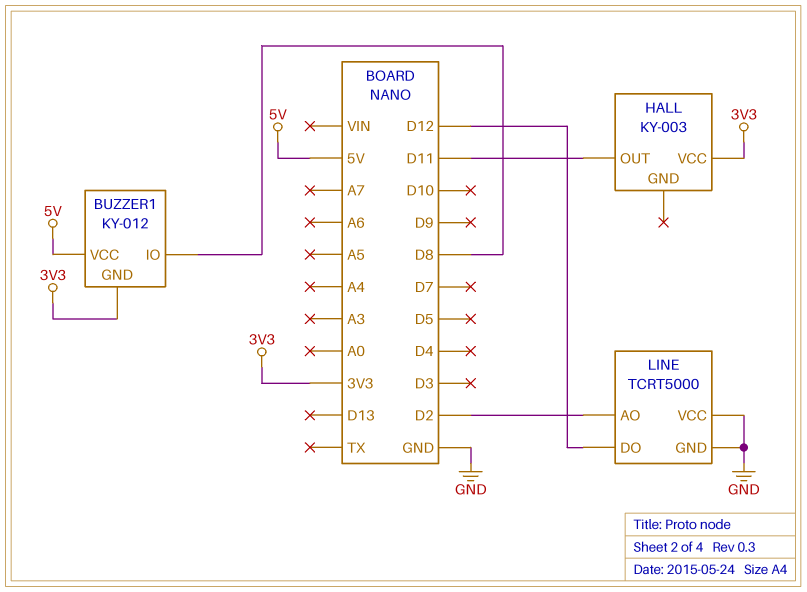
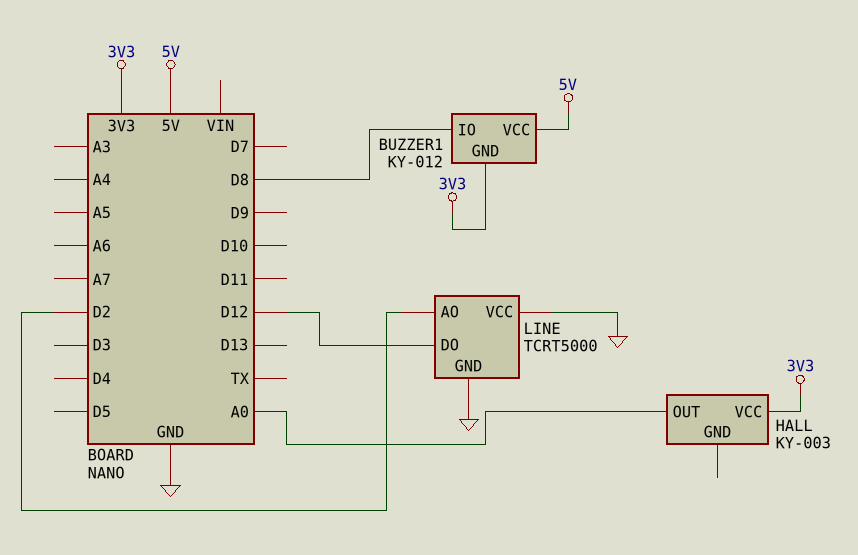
HALL pin OUT: D11 -> A0

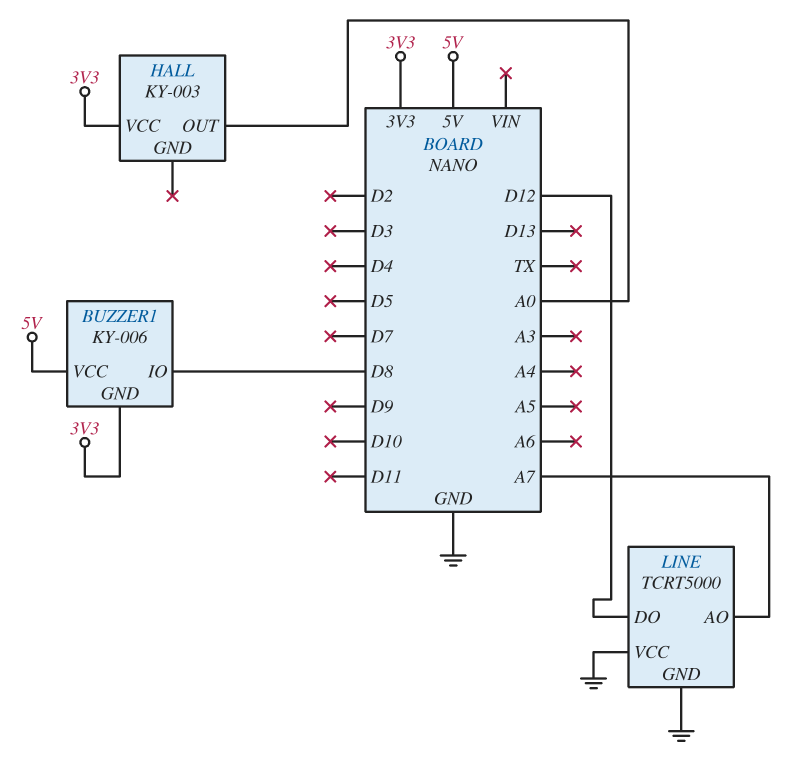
BUZZER1: KY-012 -> KY-006
LINE pin AO: D2 -> A7

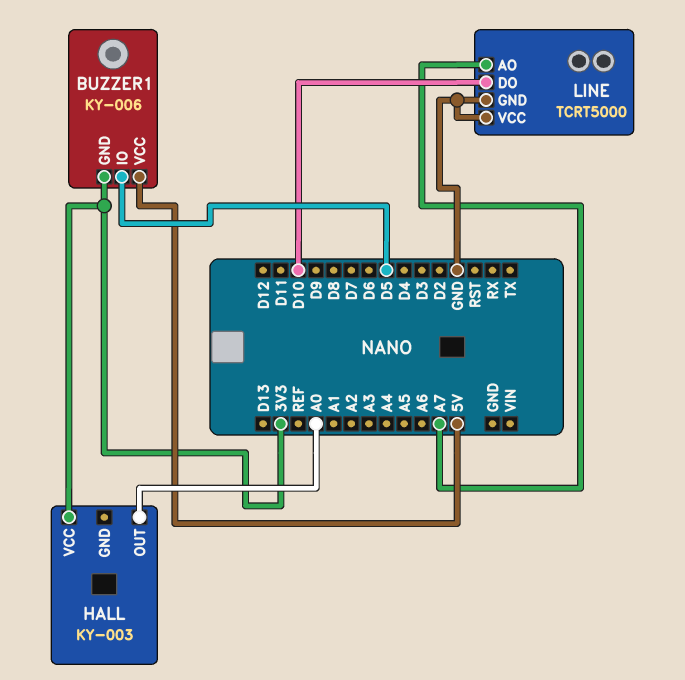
BUZZER1 pin IO: D8 -> D5
LINE pin DO: D12 -> D10

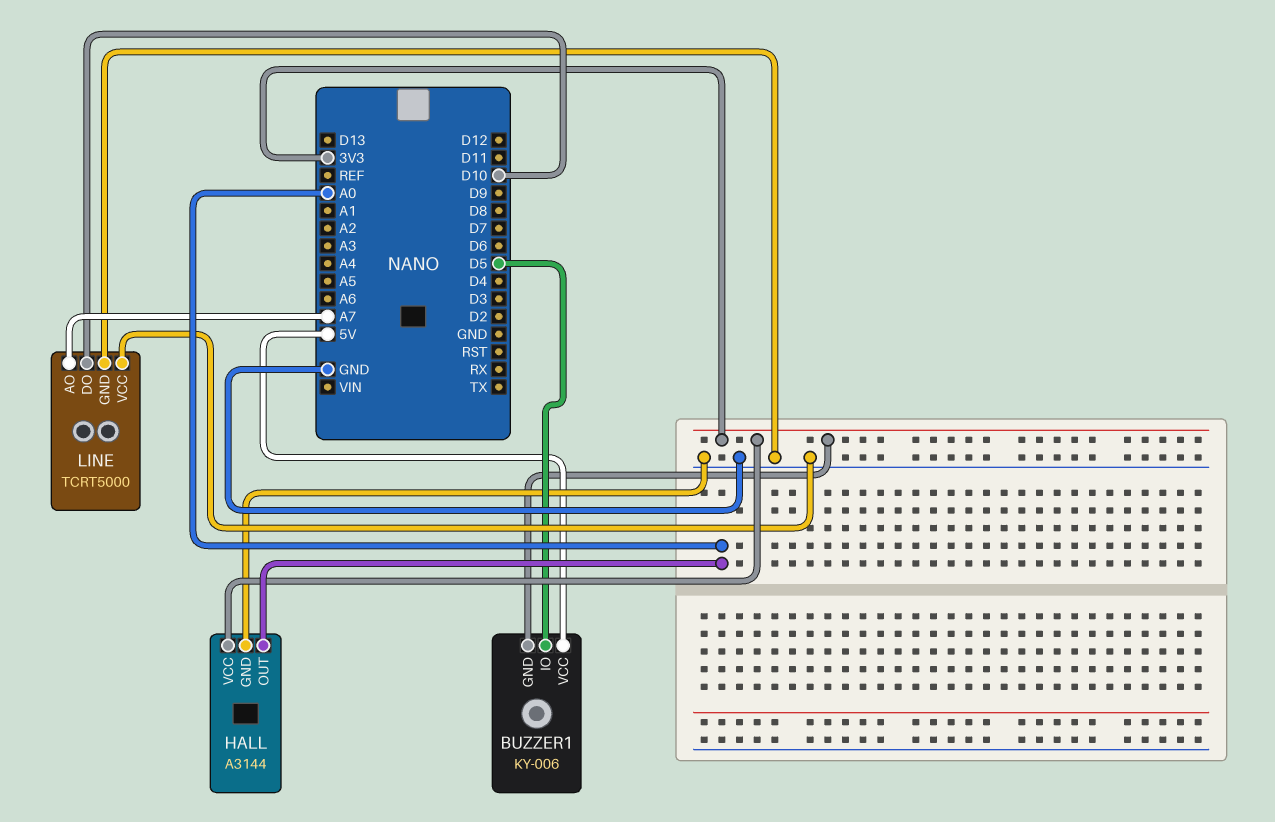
HALL: KY-003 -> A3144
HALL pin GND: none -> GND

